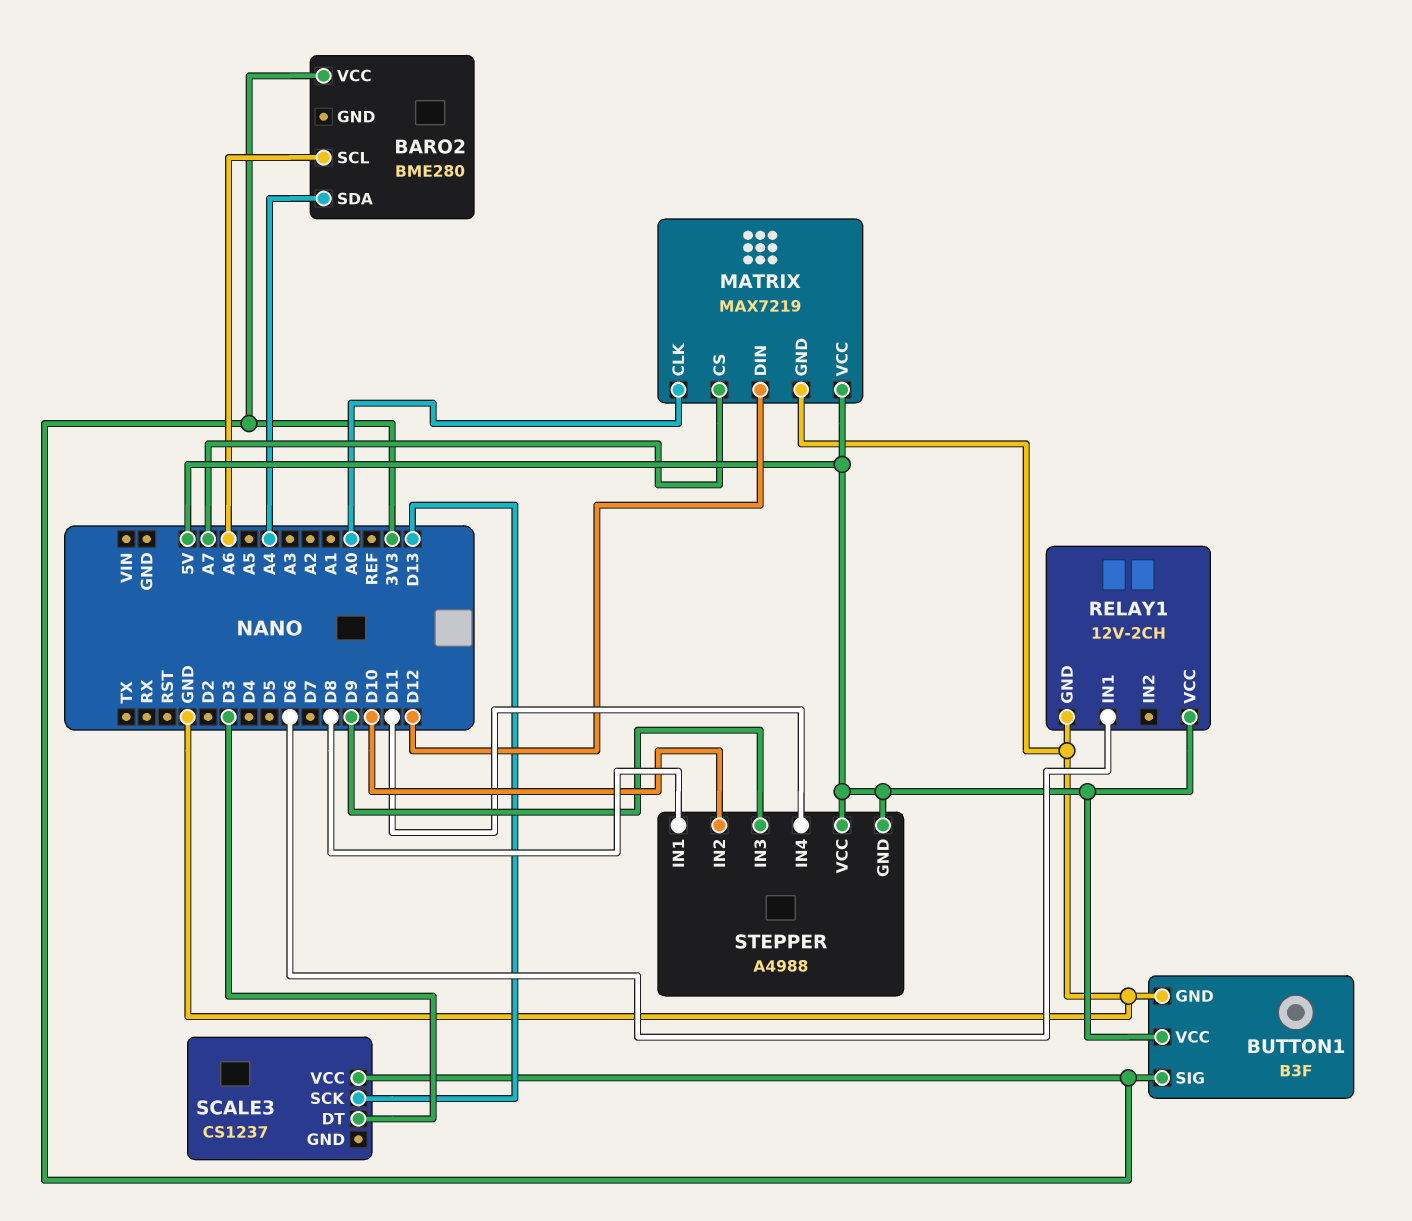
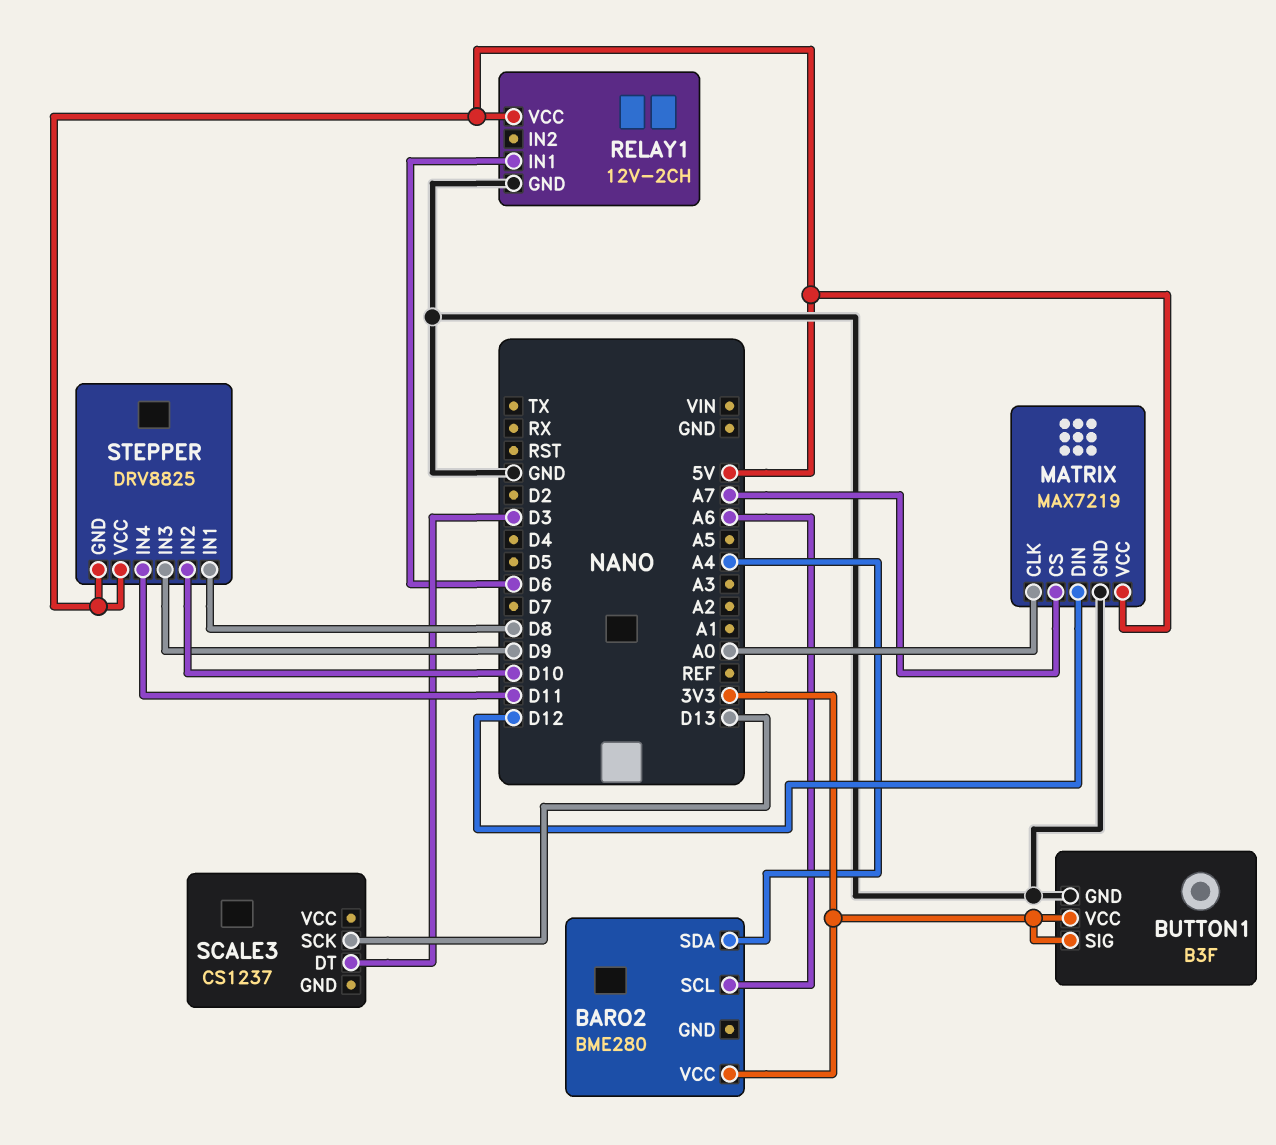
BUTTON1 pin VCC: 5V -> 3V3
SCALE3 pin VCC: 3V3 -> none
STEPPER: A4988 -> DRV8825

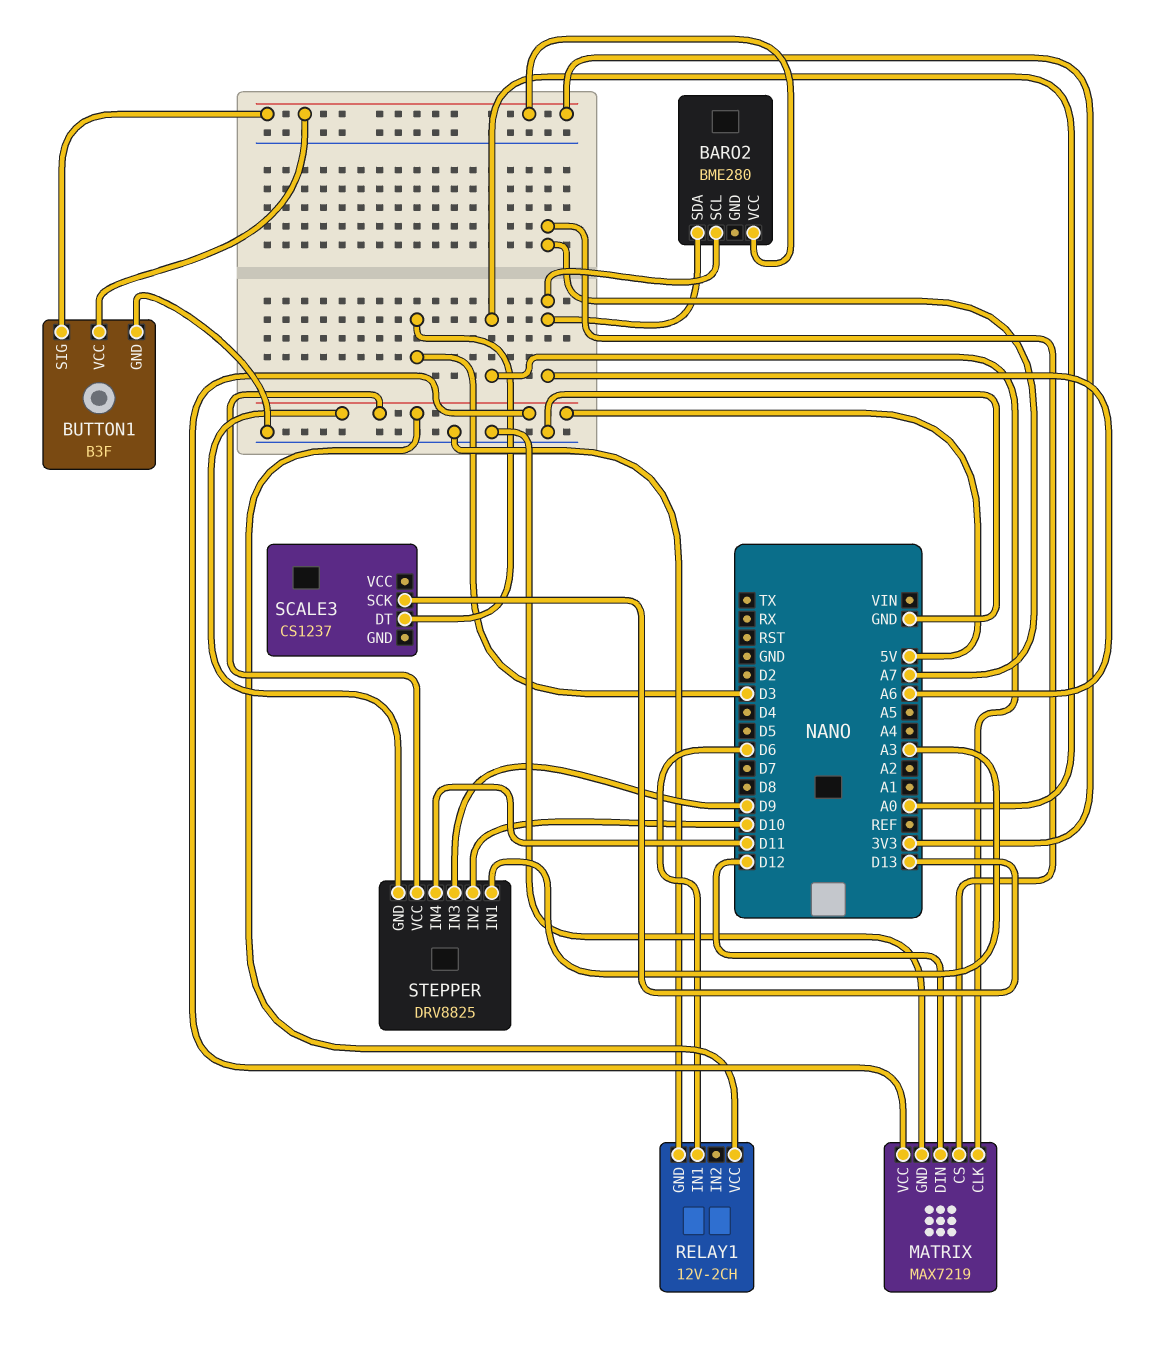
BARO2 pin SDA: A4 -> A6
STEPPER pin IN1: D8 -> A3

